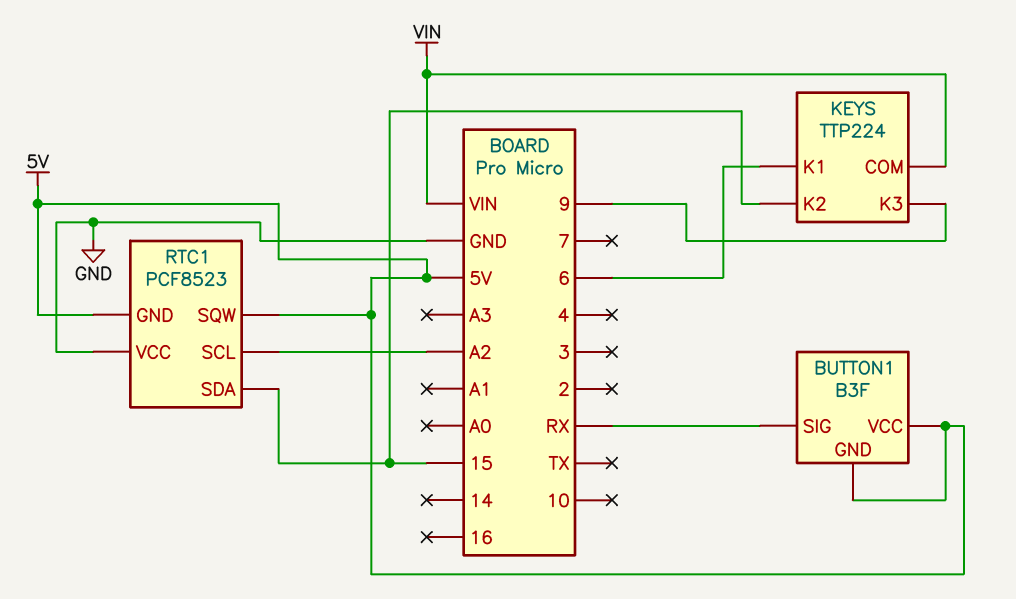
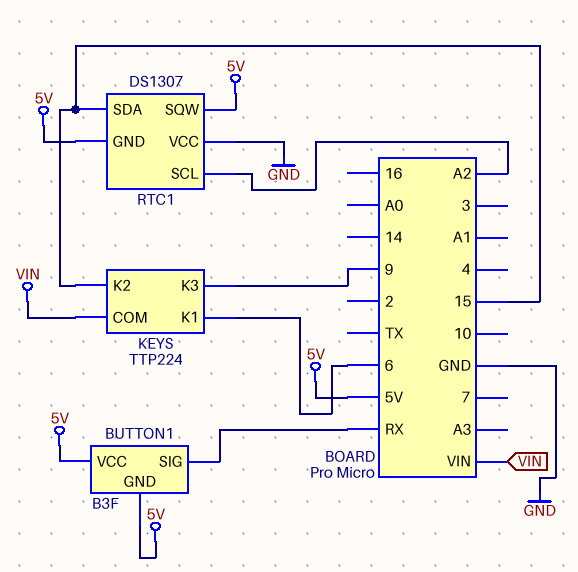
RTC1: PCF8523 -> DS1307

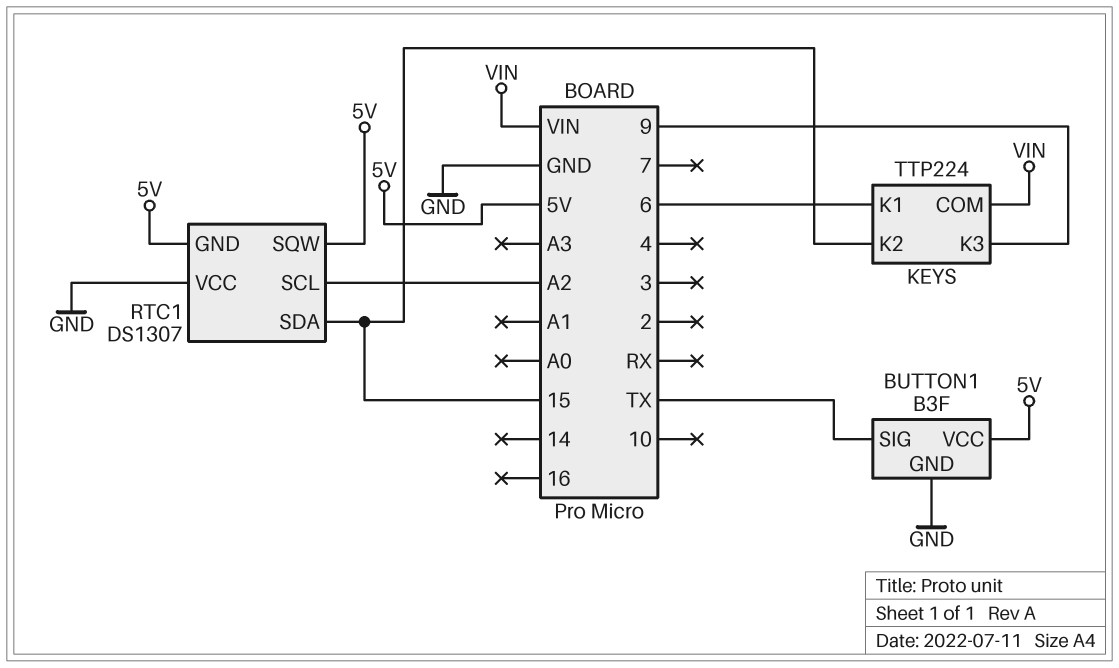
BUTTON1 pin GND: 5V -> GND
BUTTON1 pin SIG: RX -> TX

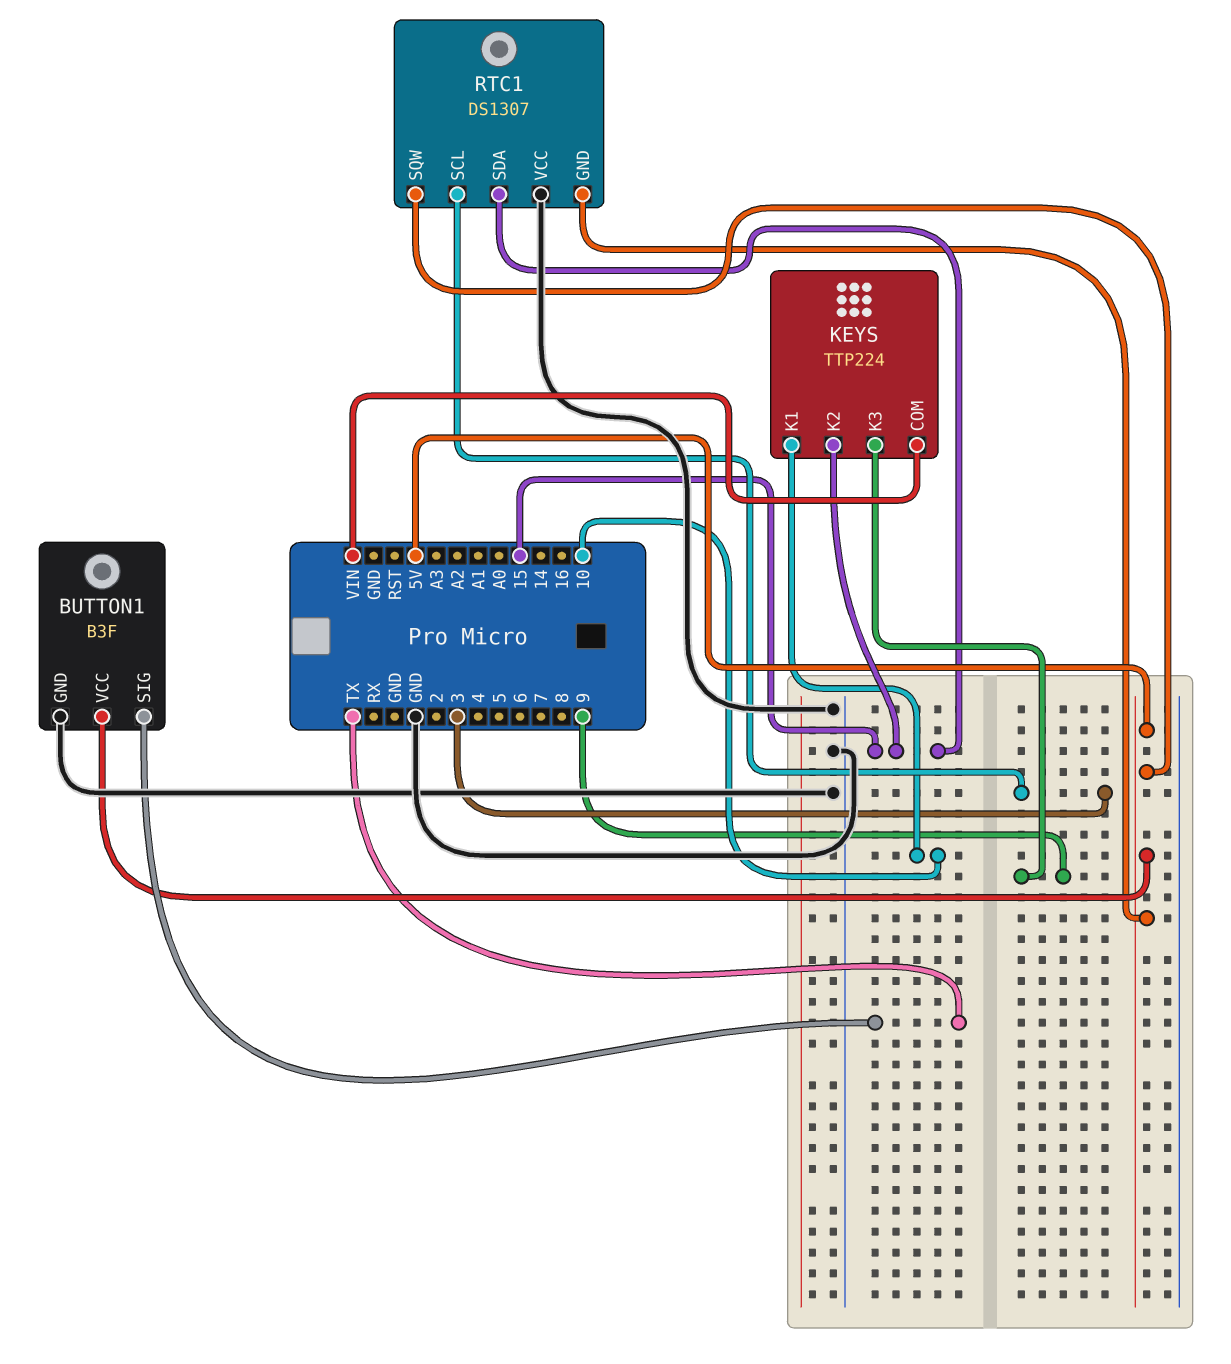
KEYS pin K1: 6 -> 10
RTC1 pin SCL: A2 -> 3

